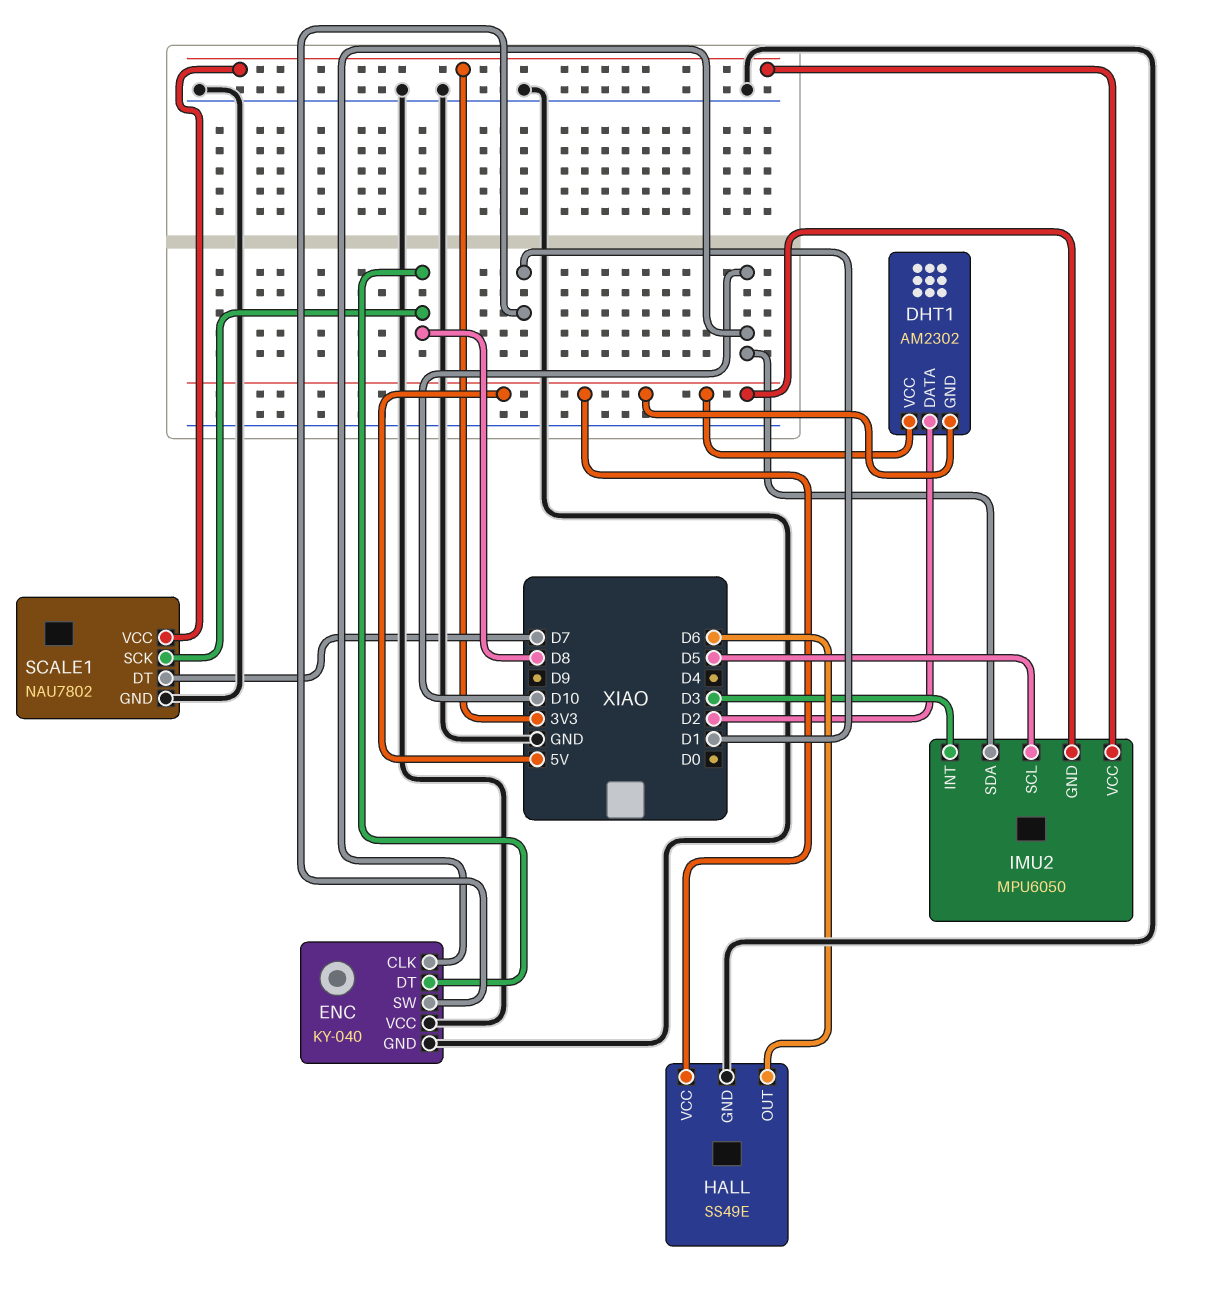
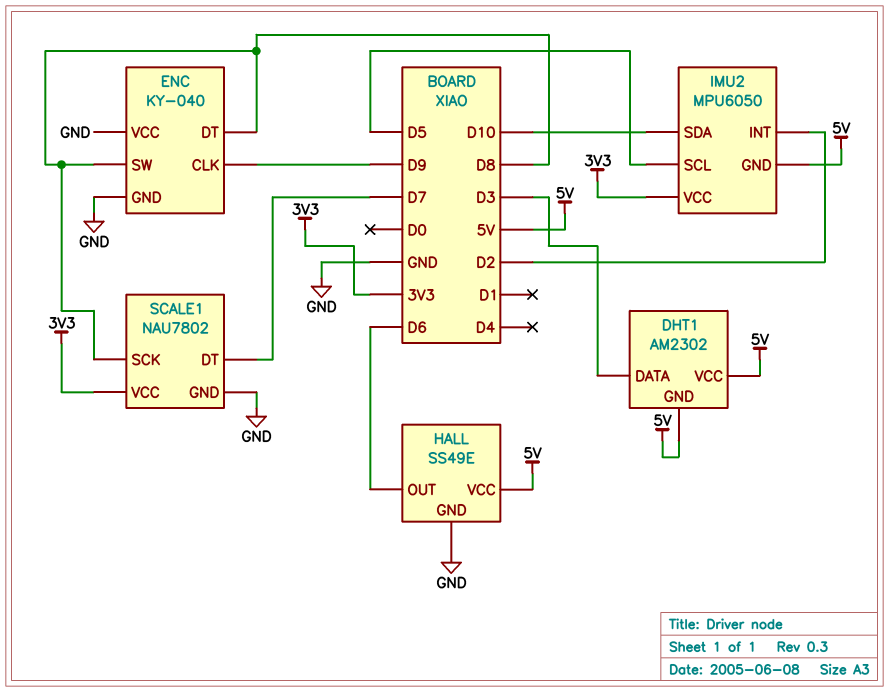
DHT1 pin DATA: D2 -> D3
ENC pin CLK: D10 -> D9
ENC pin SW: D1 -> D8
IMU2 pin INT: D3 -> D2

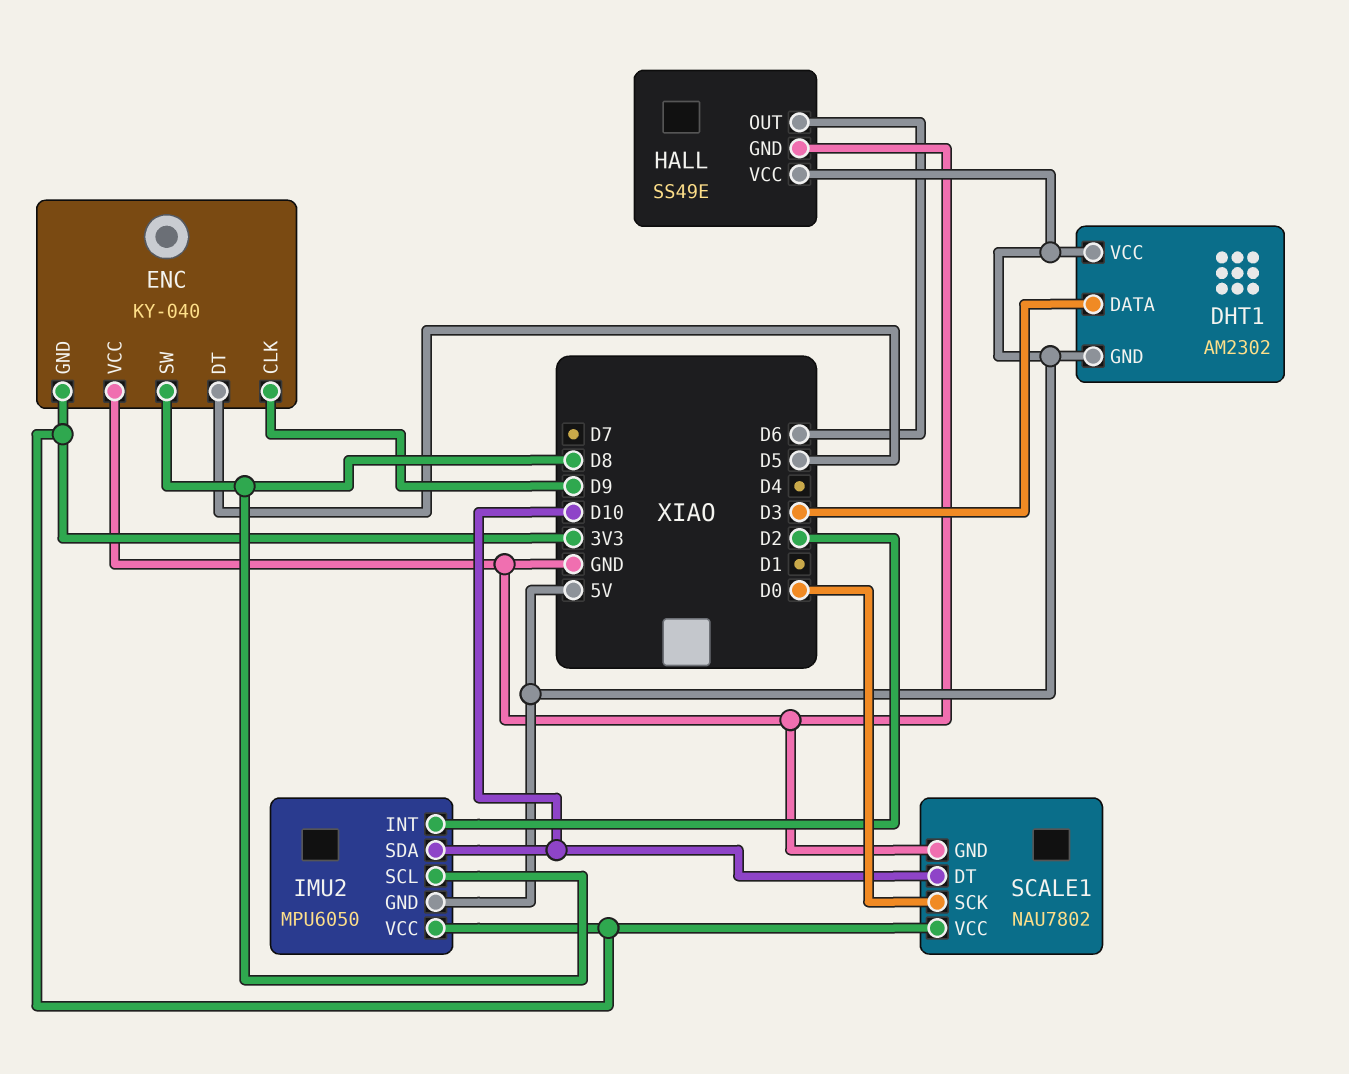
ENC pin DT: D8 -> D5
ENC pin GND: GND -> 3V3
IMU2 pin SCL: D5 -> D8
SCALE1 pin DT: D7 -> D10
SCALE1 pin SCK: D8 -> D0

